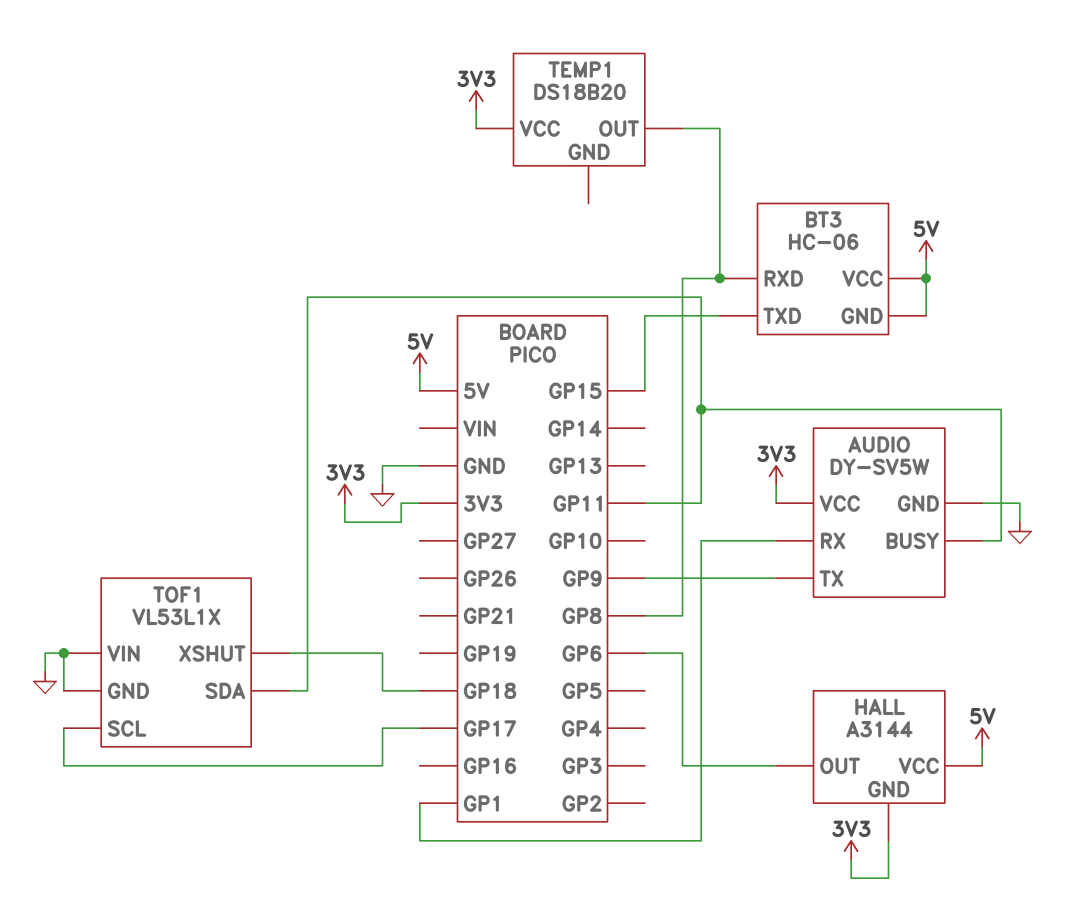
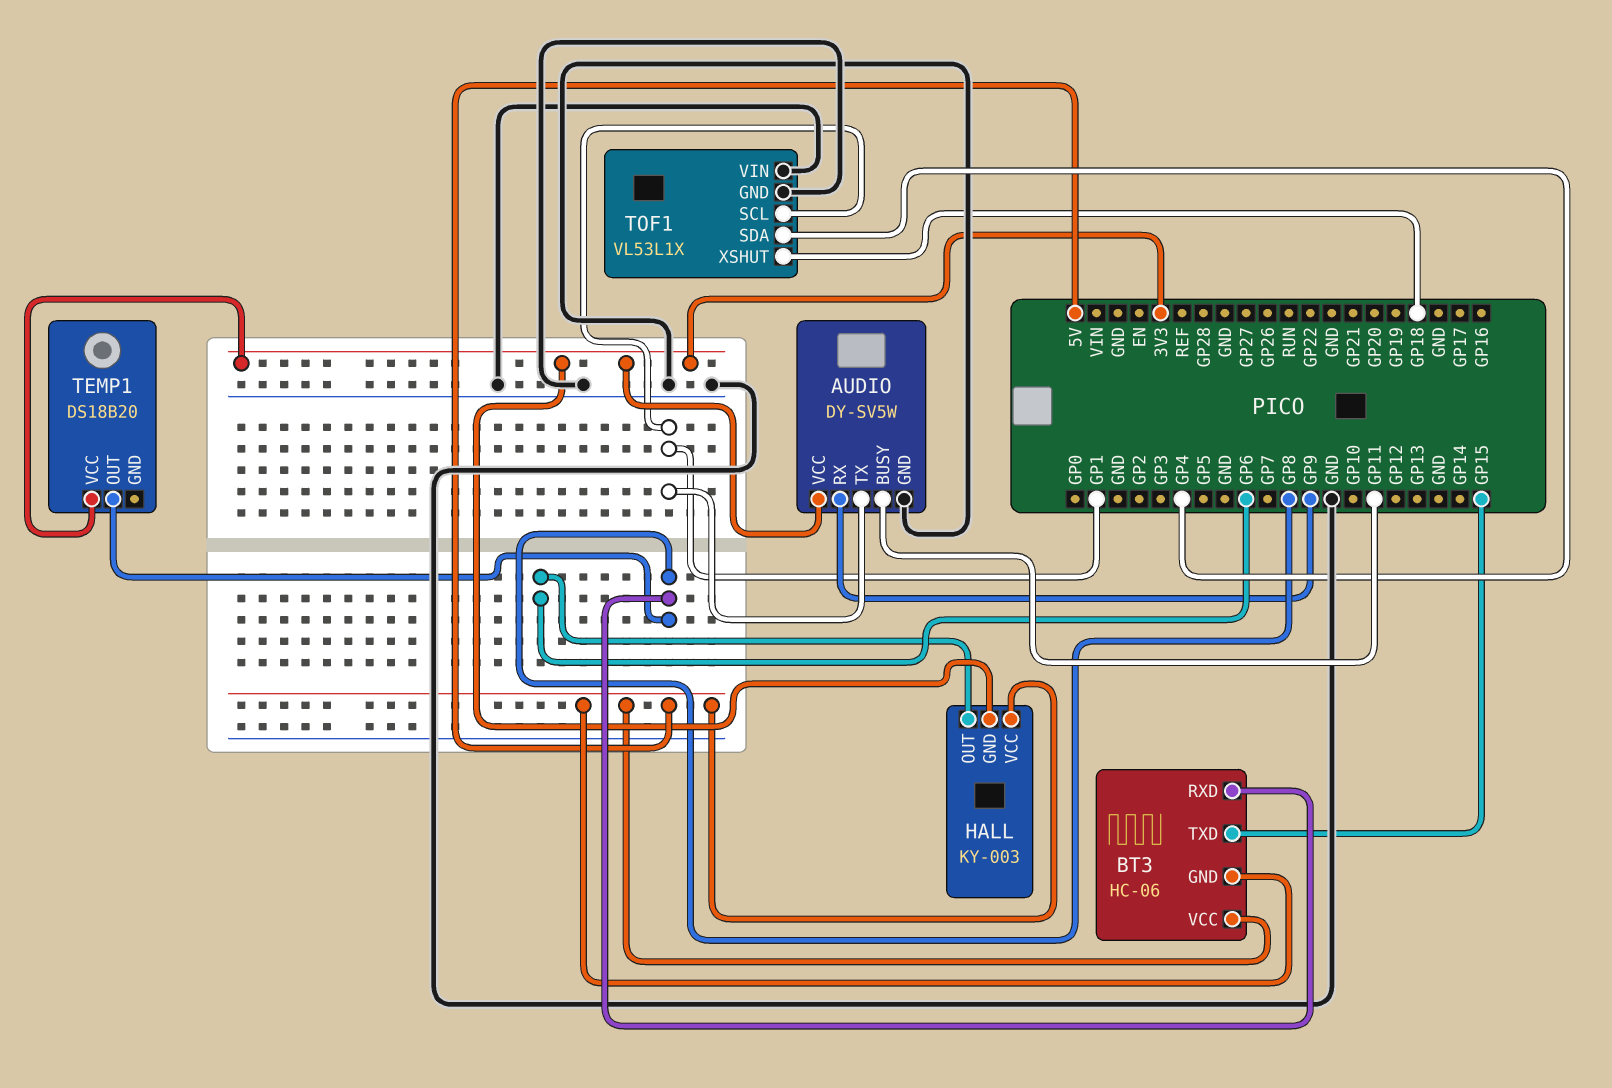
AUDIO pin RX: GP1 -> GP9
AUDIO pin TX: GP9 -> GP1
HALL: A3144 -> KY-003
TOF1 pin SCL: GP17 -> GP1
TOF1 pin SDA: GP11 -> GP4

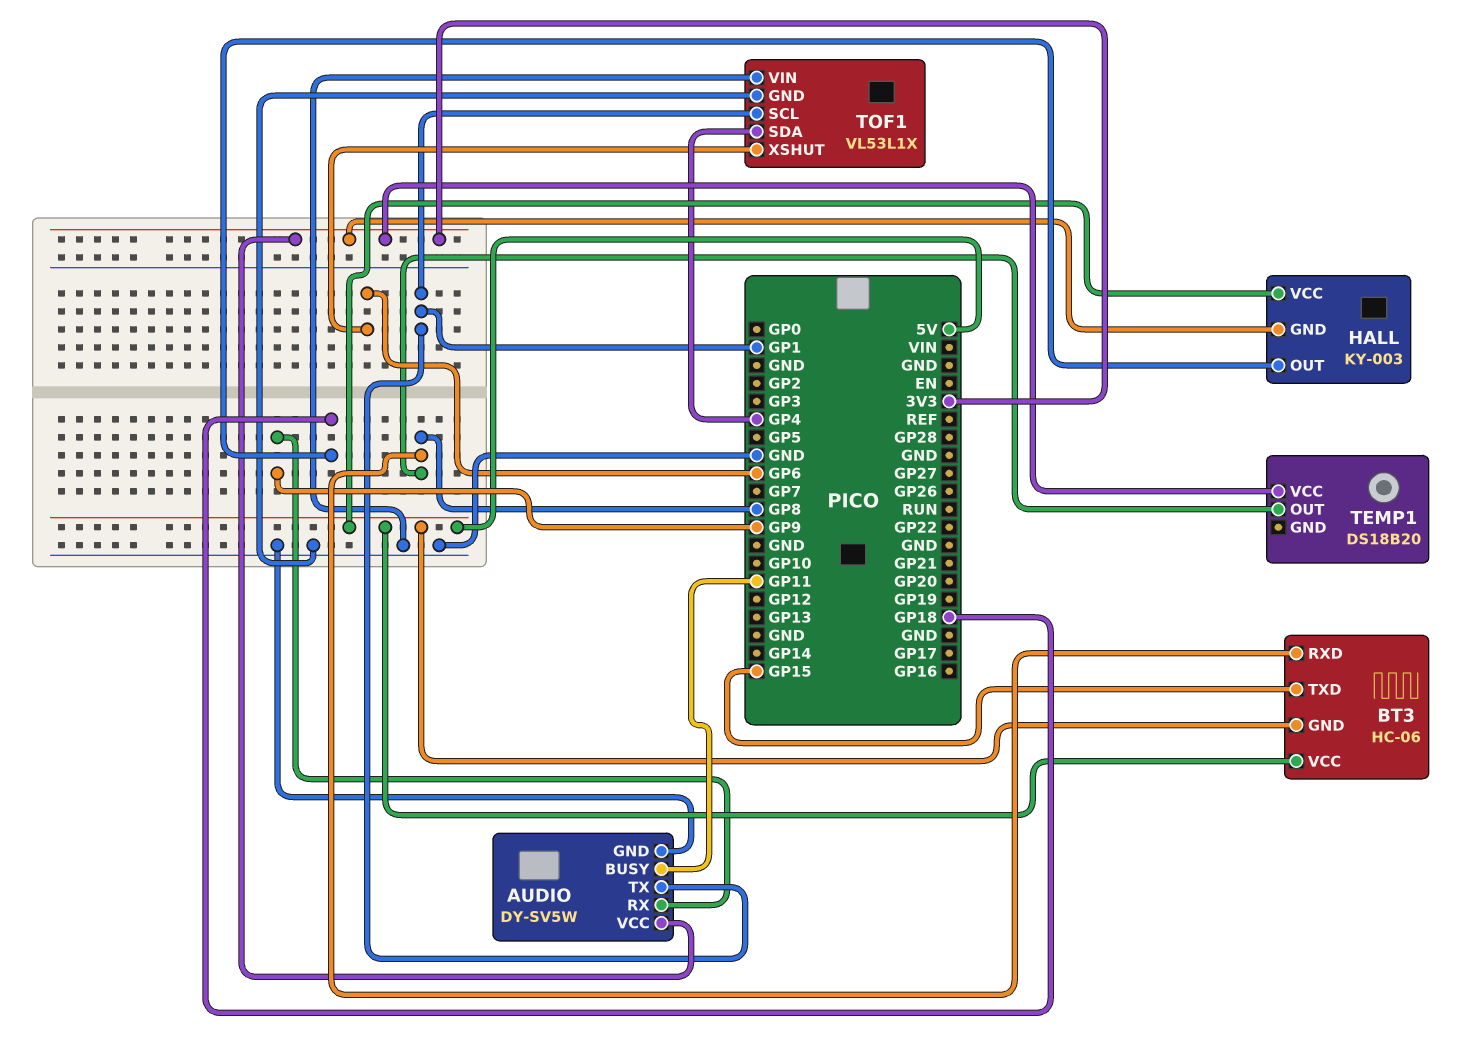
HALL pin OUT: GP6 -> GP18
TOF1 pin XSHUT: GP18 -> GP6

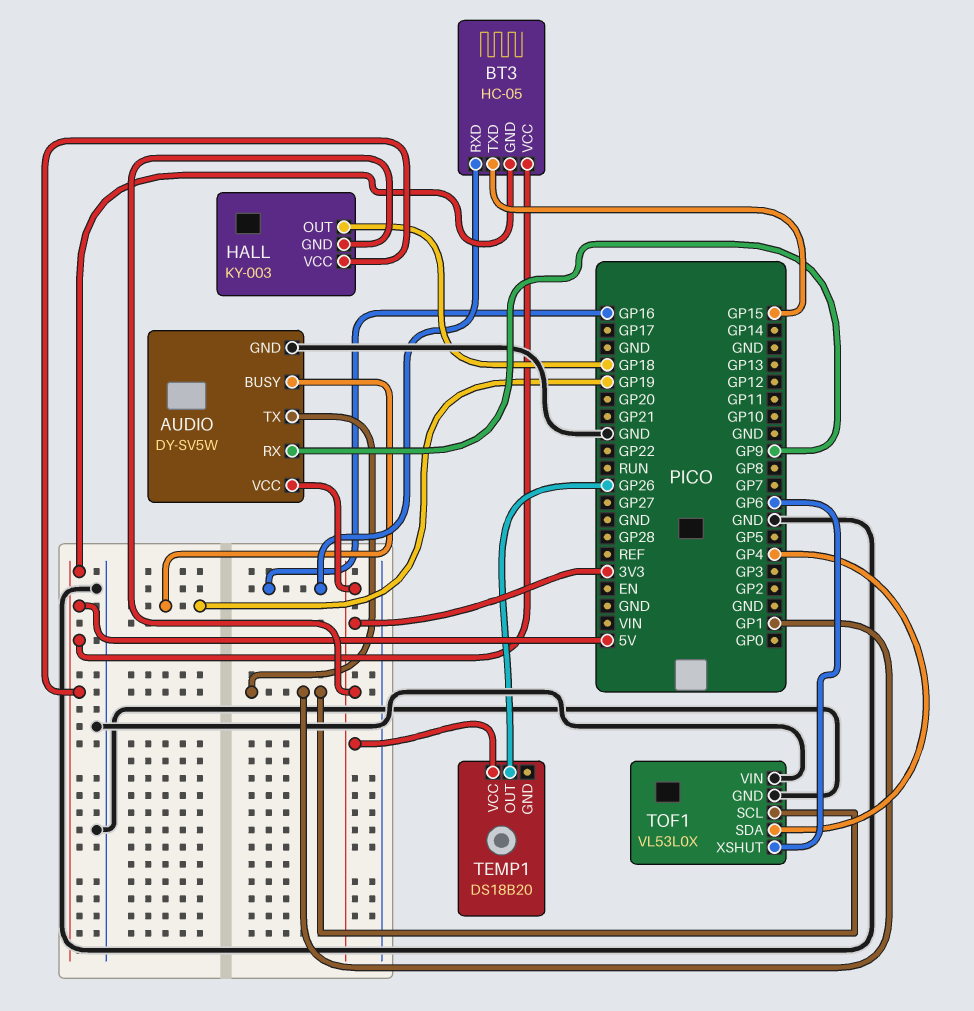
AUDIO pin BUSY: GP11 -> GP19
BT3: HC-06 -> HC-05
BT3 pin RXD: GP8 -> GP16
TEMP1 pin OUT: GP8 -> GP26
TOF1: VL53L1X -> VL53L0X

